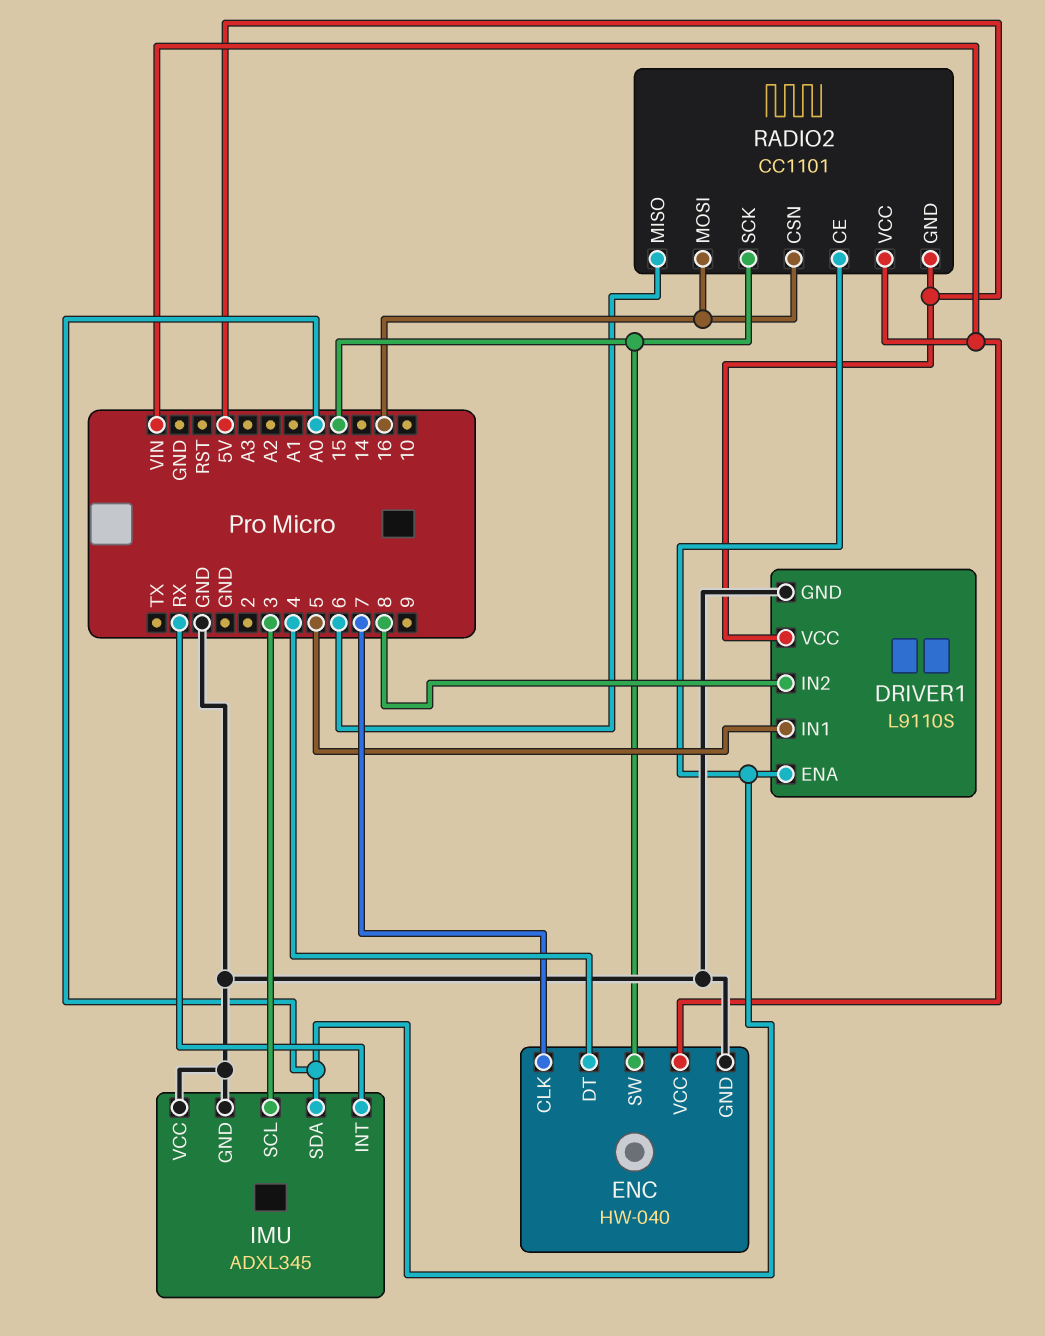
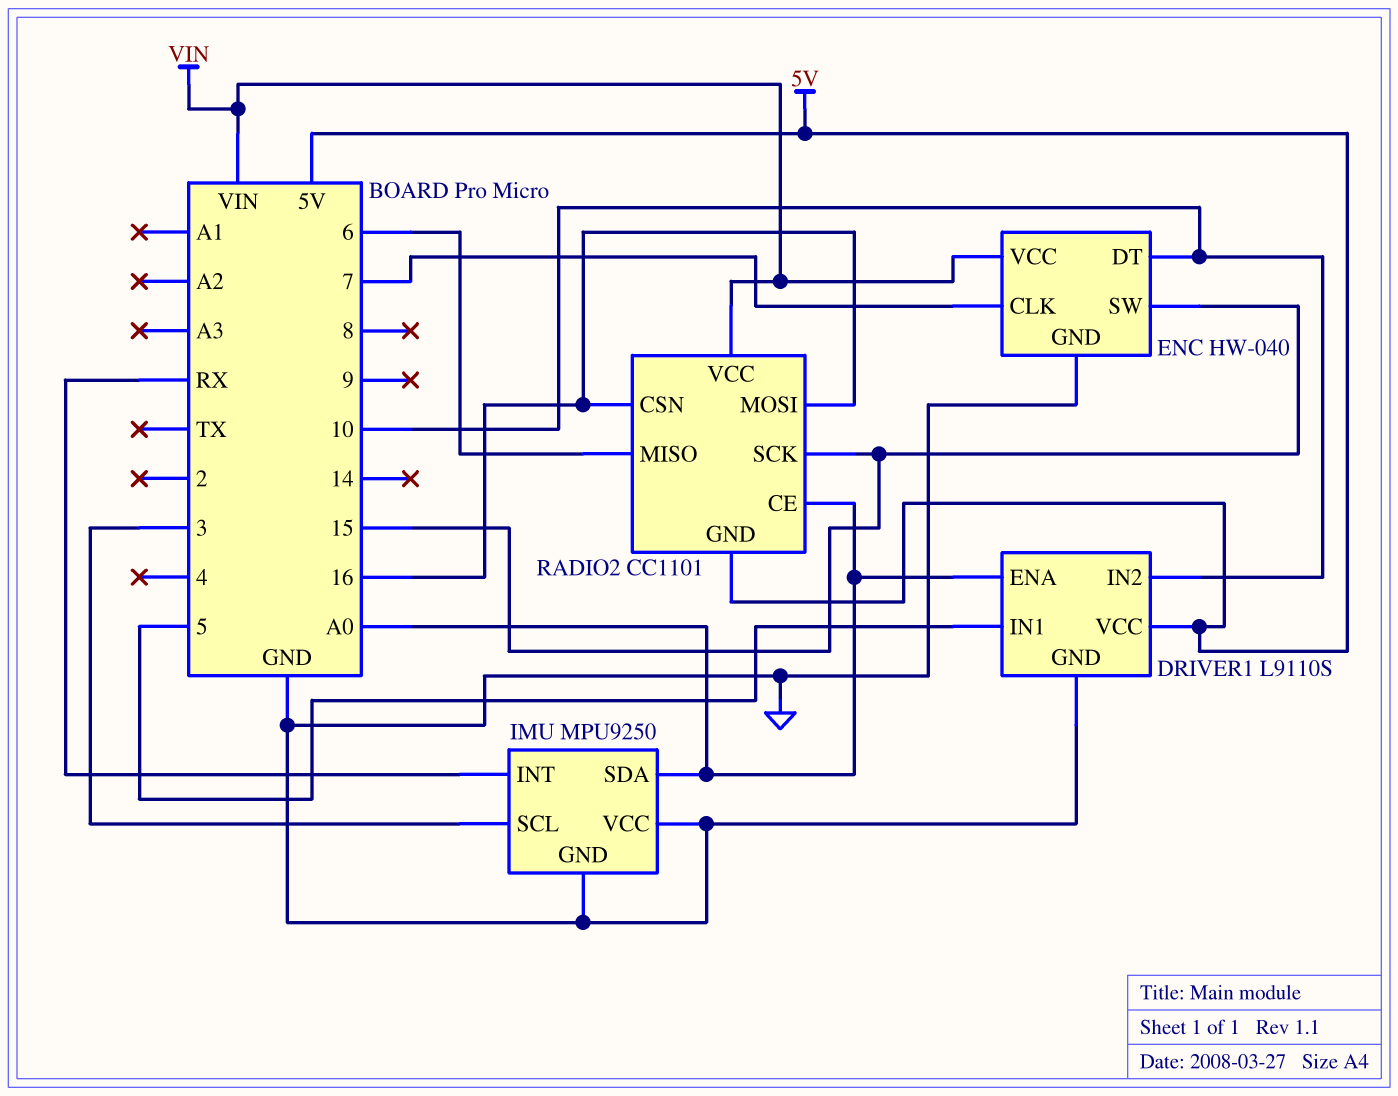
DRIVER1 pin IN2: 8 -> 10
ENC pin DT: 4 -> 10
IMU: ADXL345 -> MPU9250

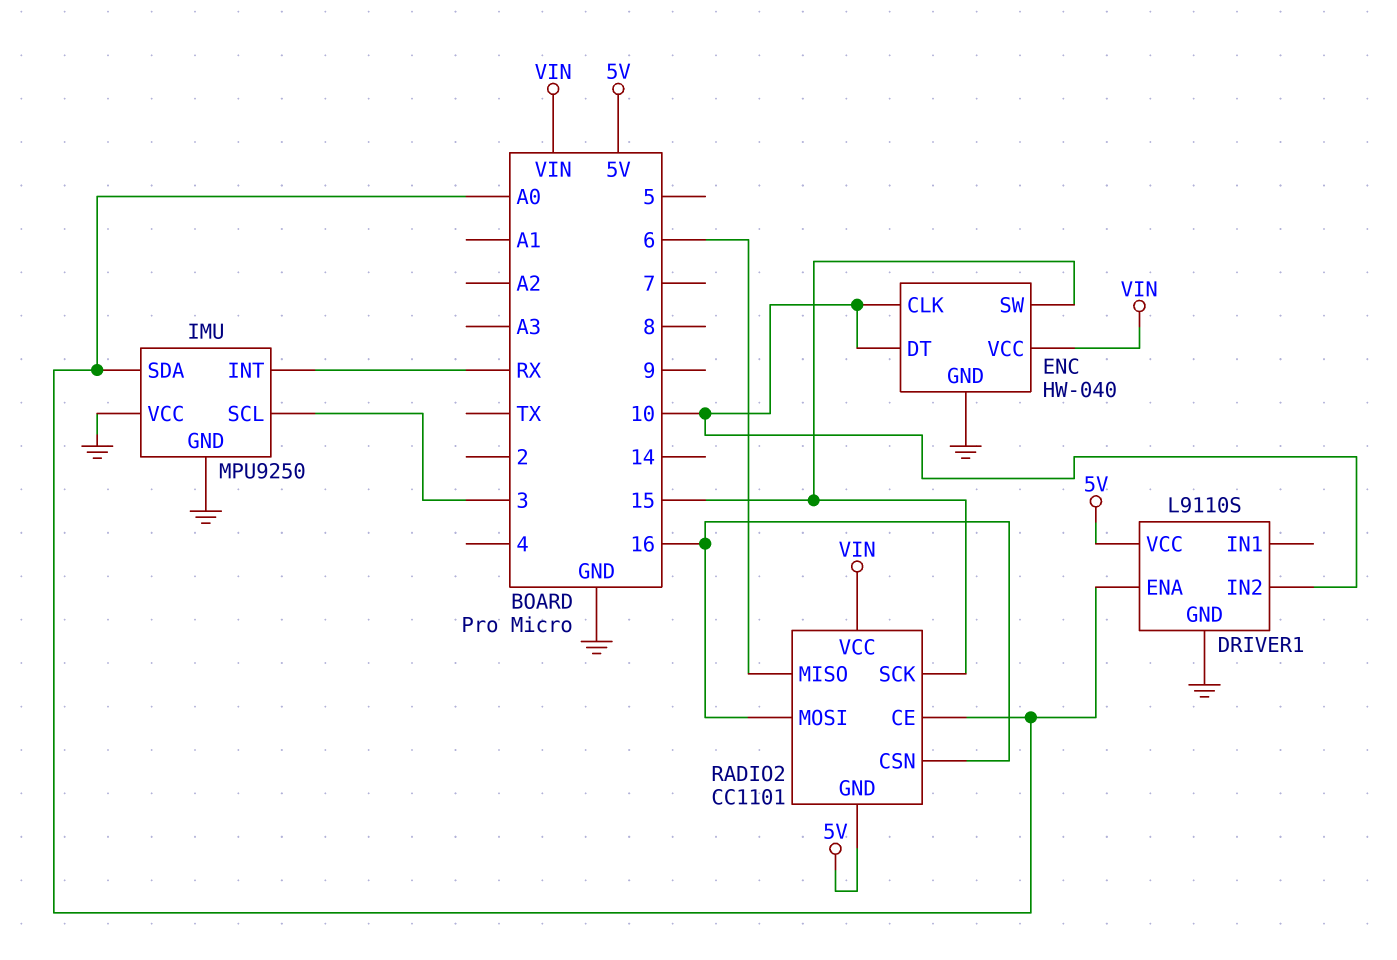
DRIVER1 pin IN1: 5 -> none
ENC pin CLK: 7 -> 10

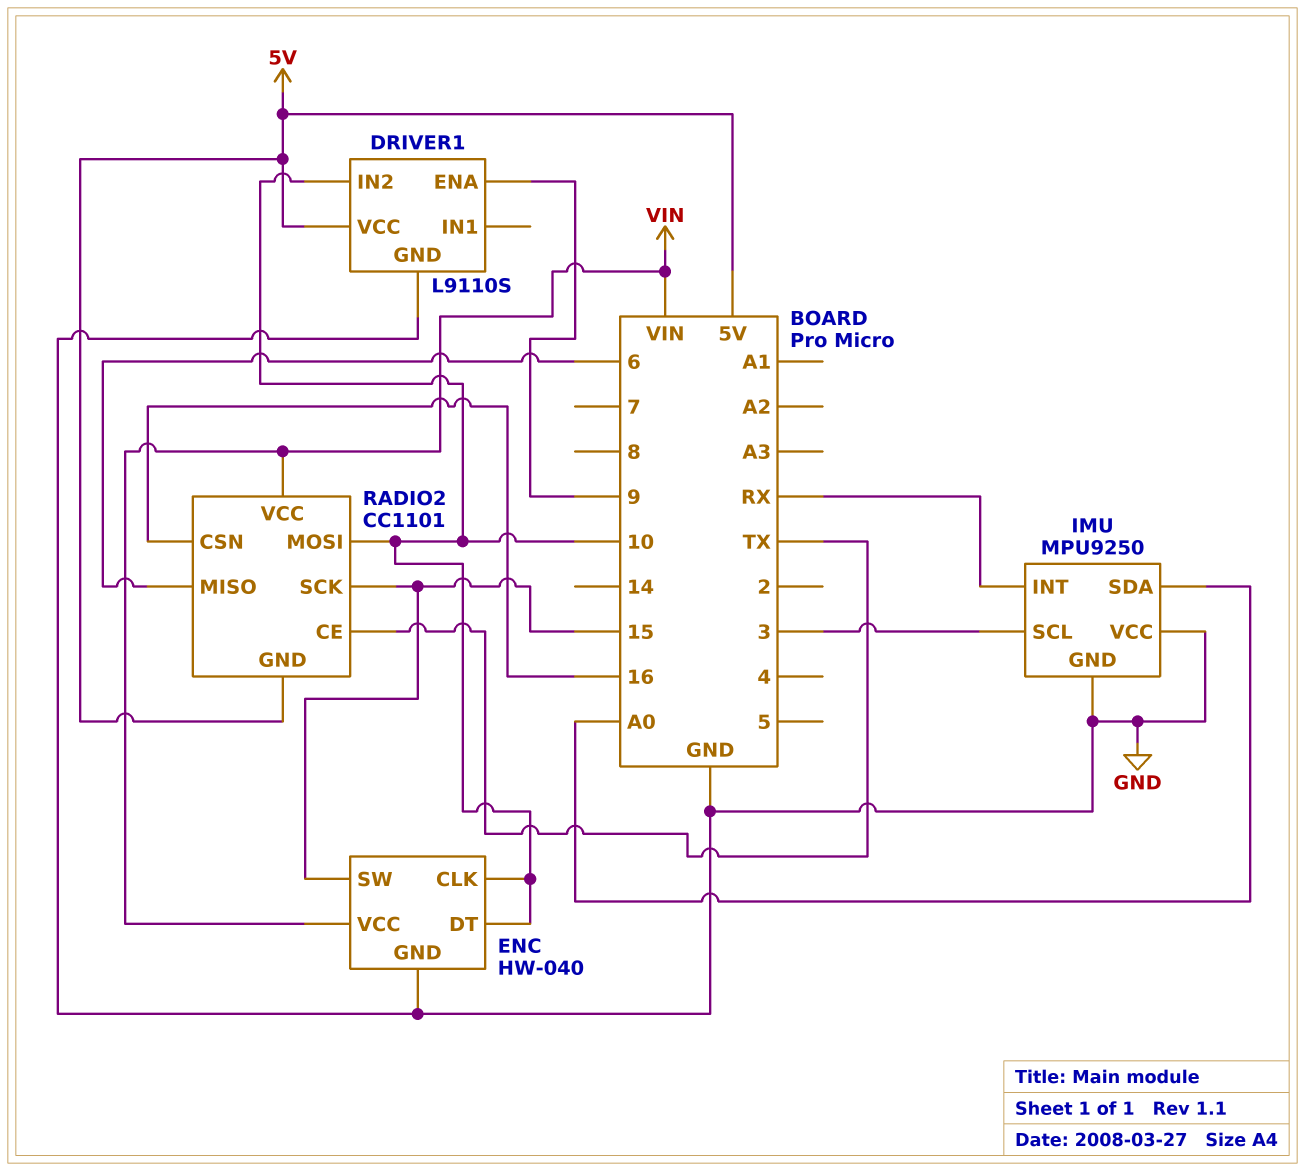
DRIVER1 pin ENA: A0 -> 9
RADIO2 pin CE: A0 -> TX
RADIO2 pin MOSI: 16 -> 10

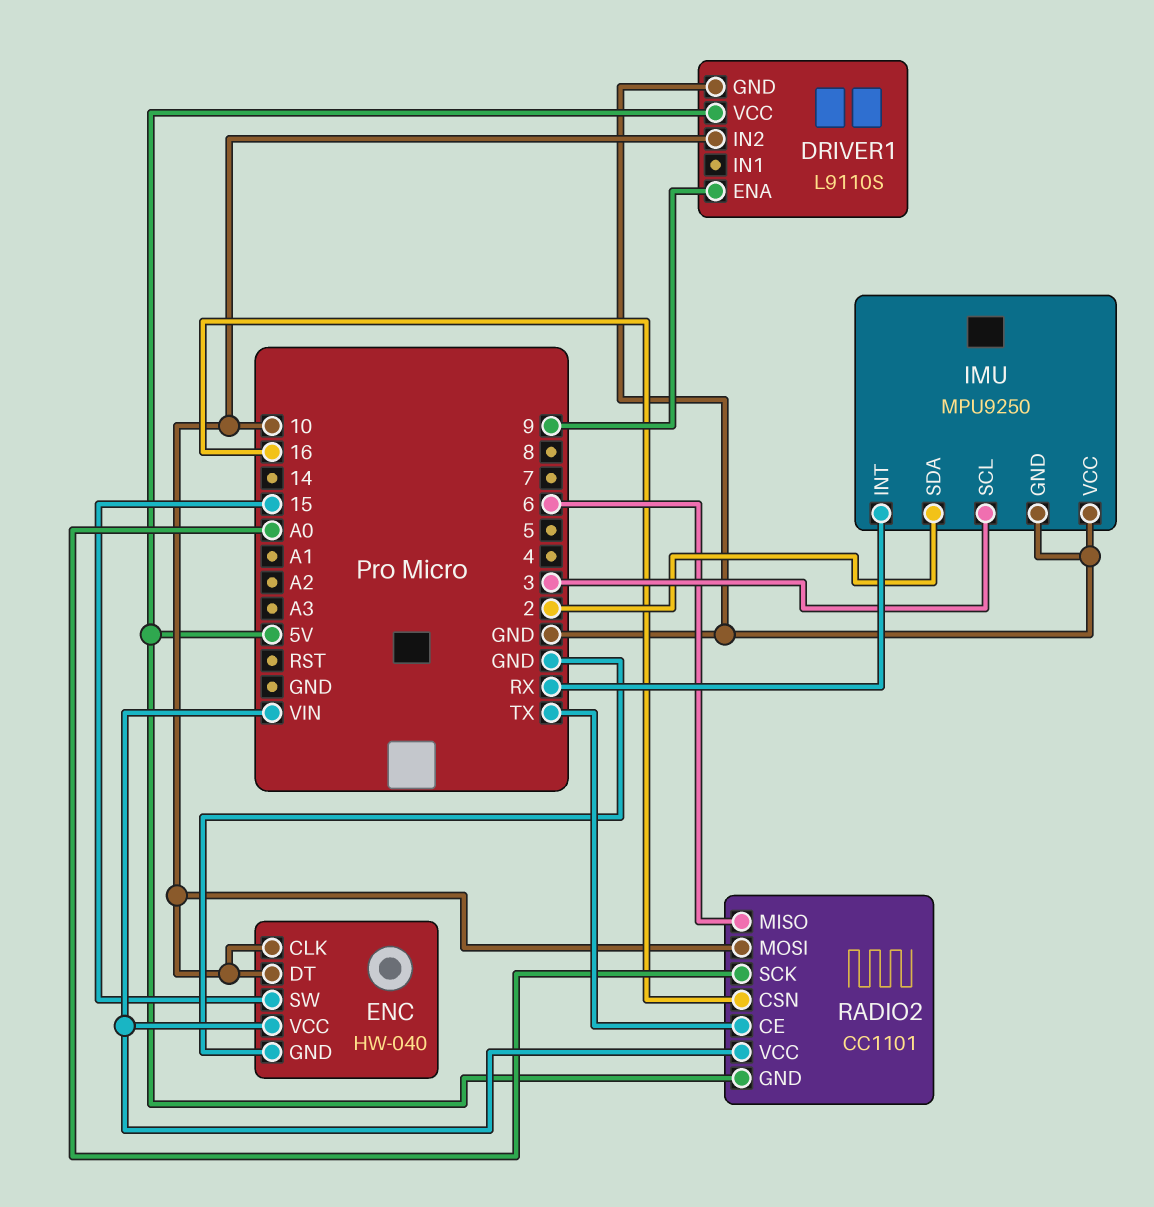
IMU pin SDA: A0 -> 2
RADIO2 pin SCK: 15 -> A0

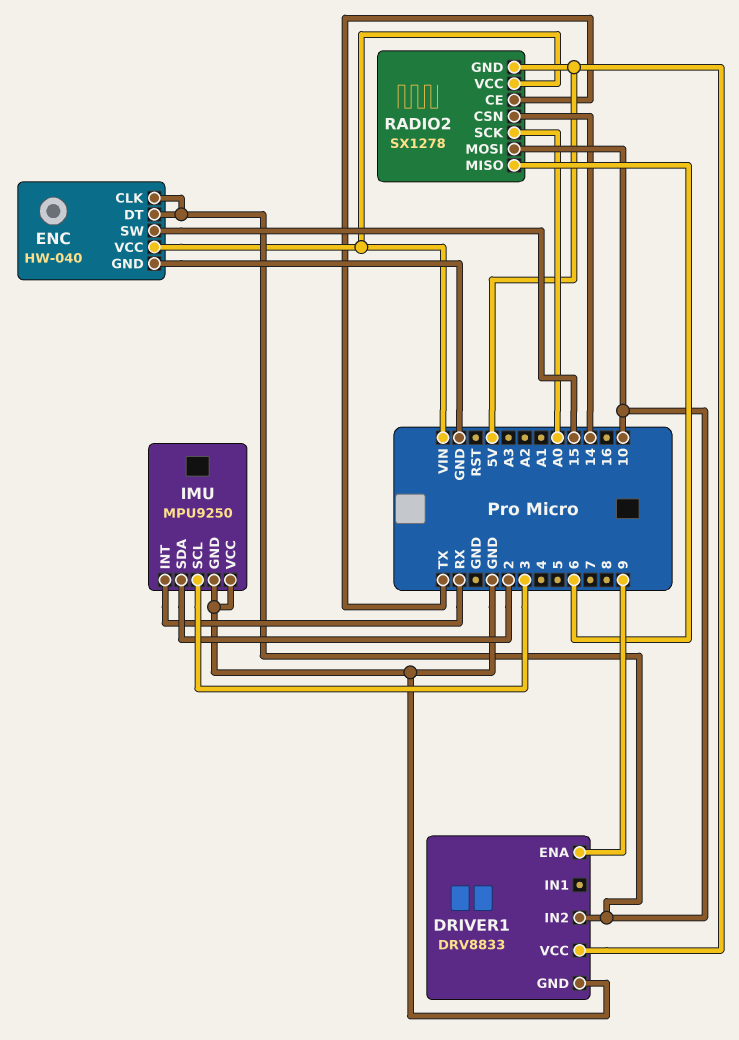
DRIVER1: L9110S -> DRV8833
RADIO2: CC1101 -> SX1278
RADIO2 pin CSN: 16 -> 14

